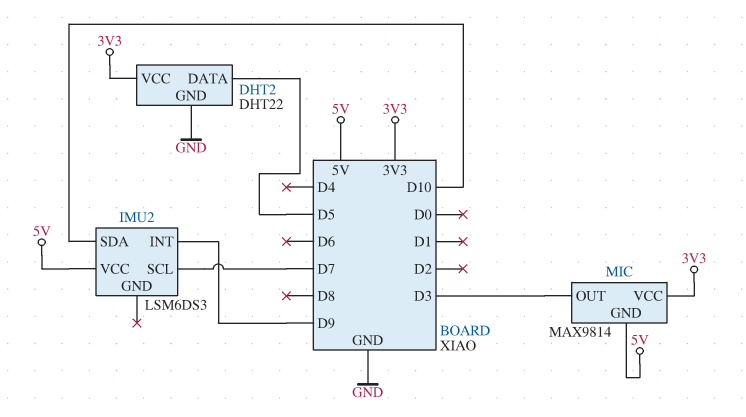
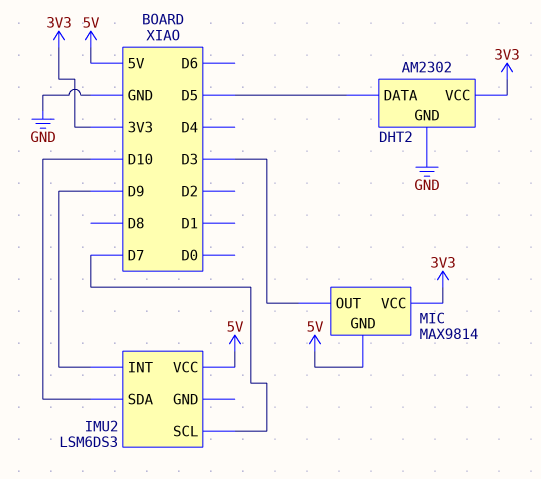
DHT2: DHT22 -> AM2302

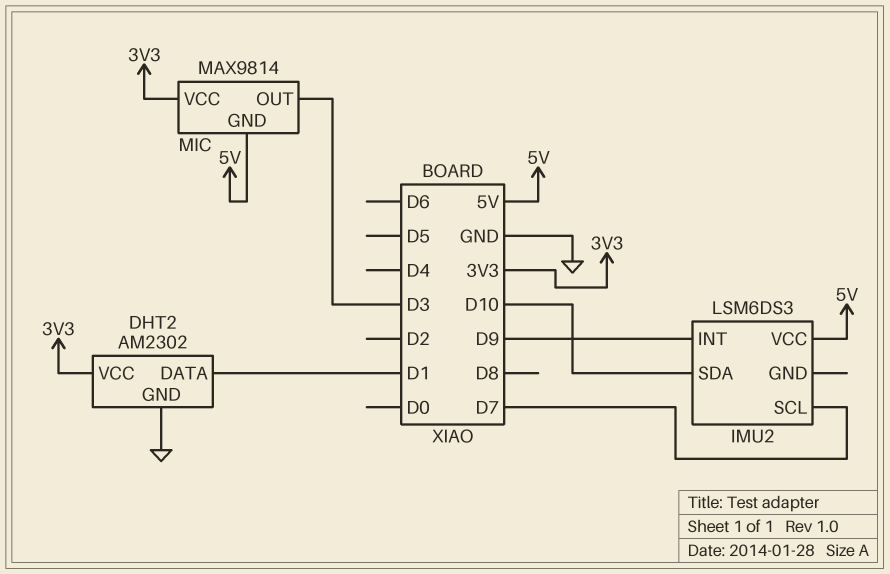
DHT2 pin DATA: D5 -> D1

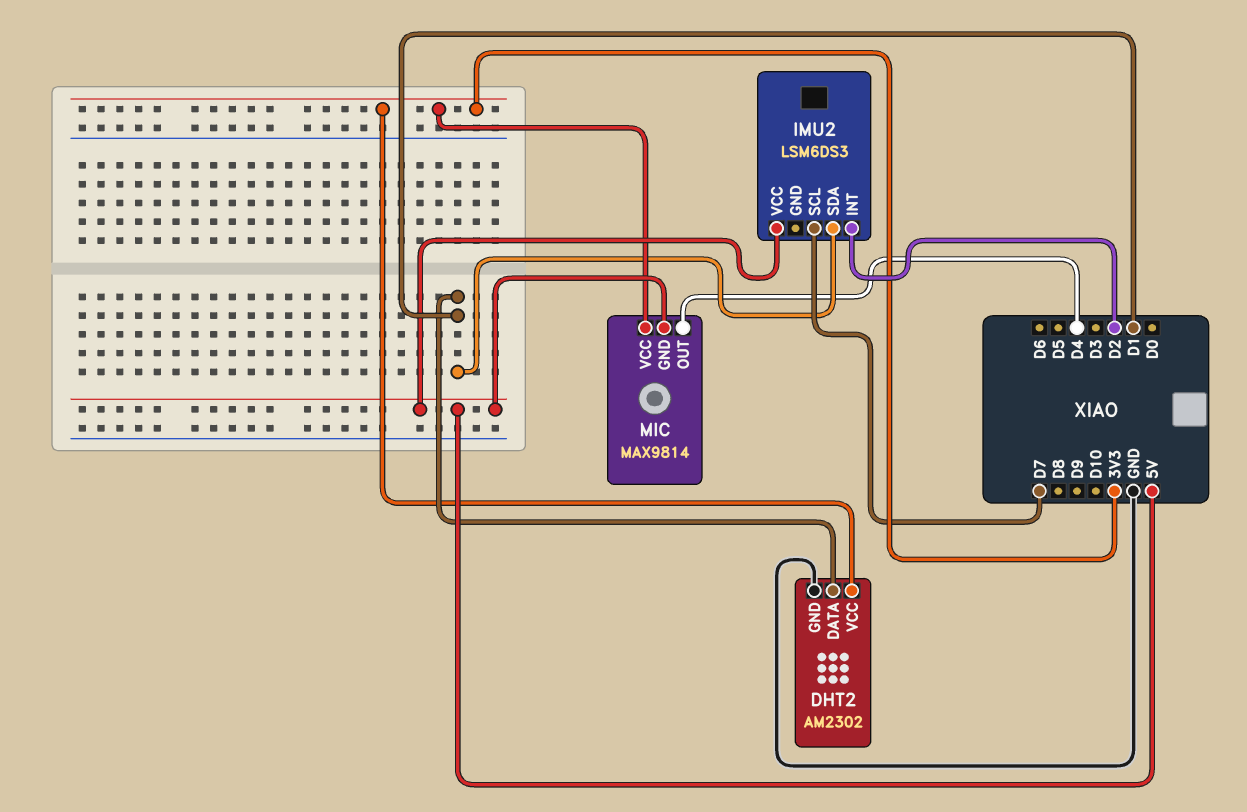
IMU2 pin INT: D9 -> D2
IMU2 pin SDA: D10 -> D1
MIC pin OUT: D3 -> D4

